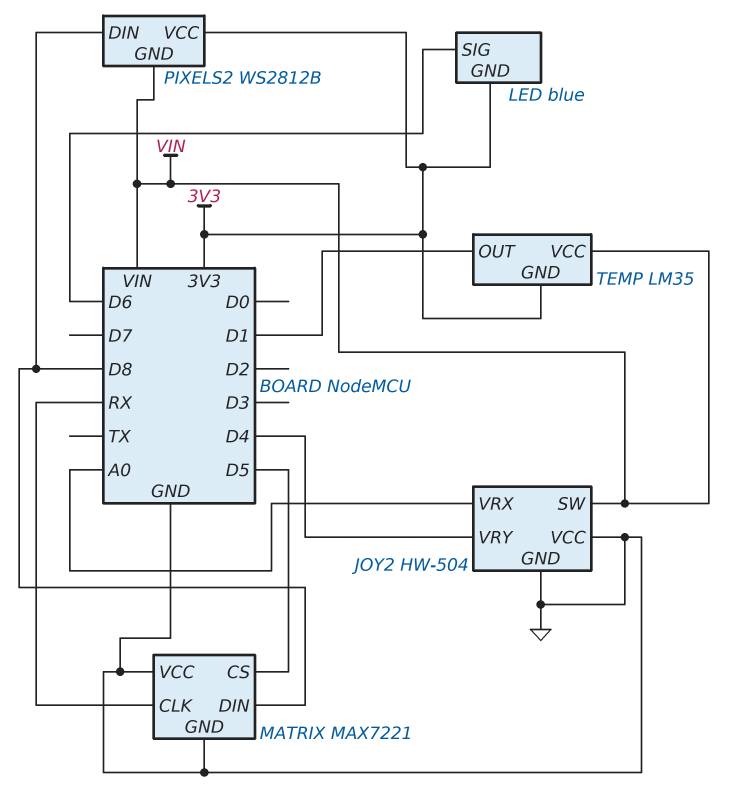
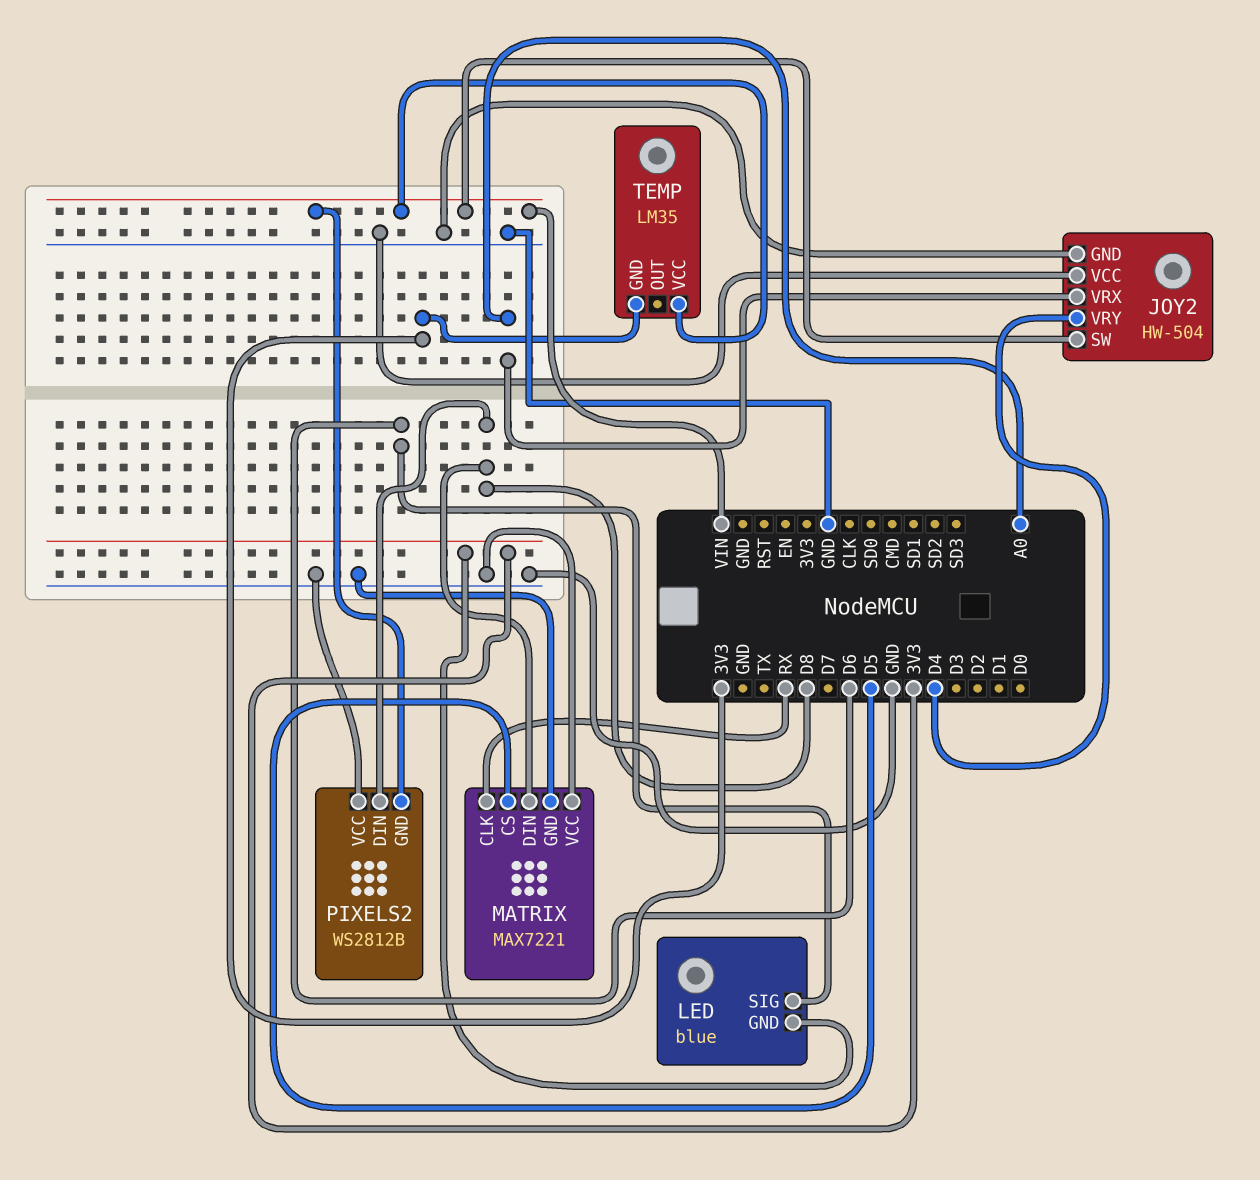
PIXELS2 pin VCC: 3V3 -> GND
TEMP pin OUT: D1 -> none

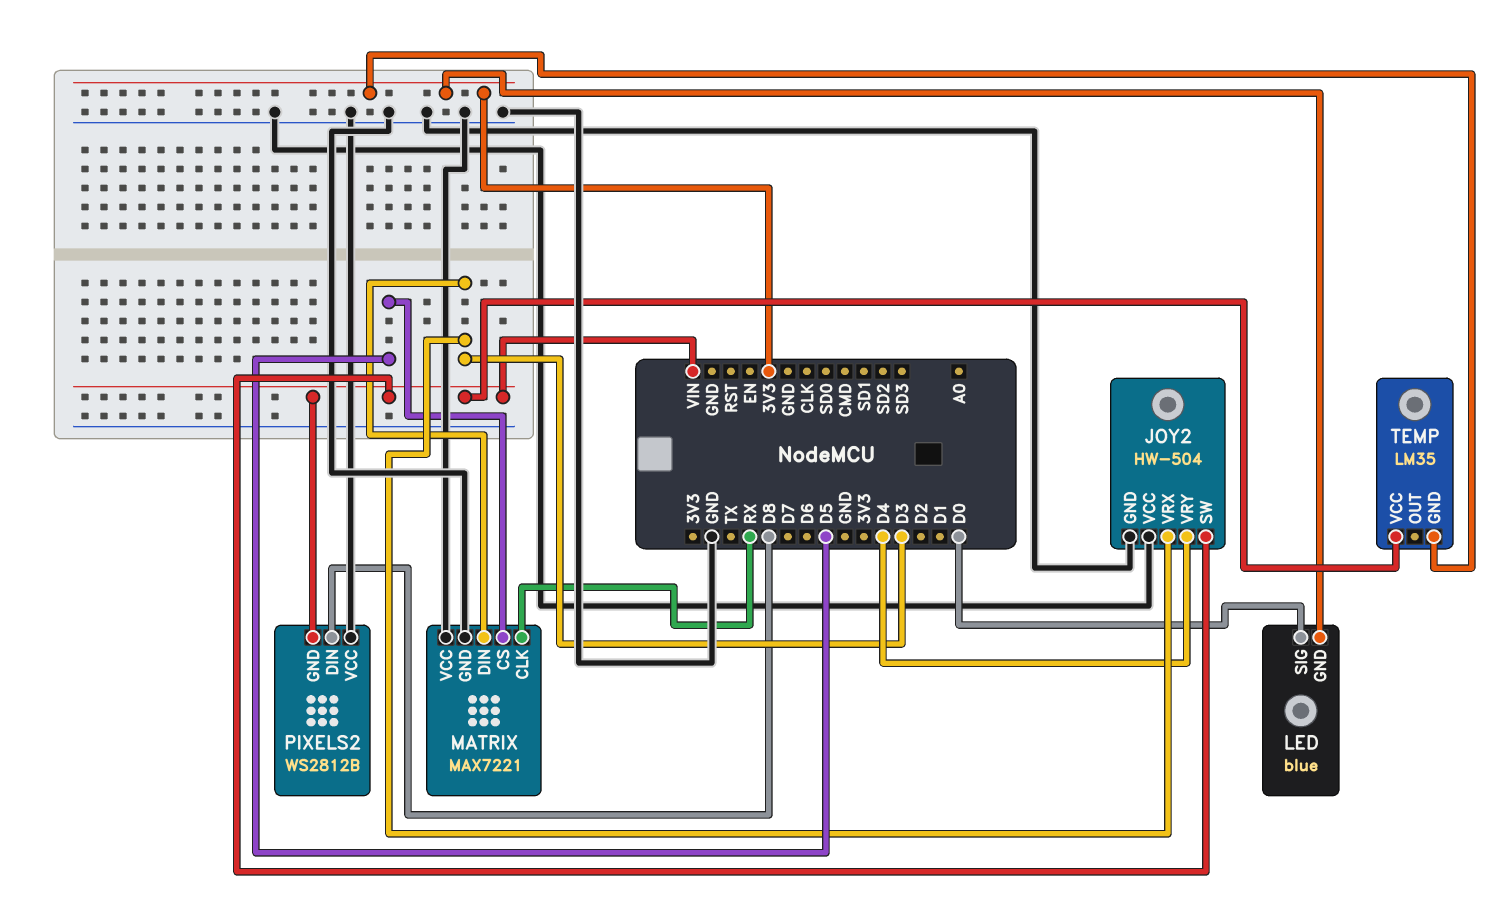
JOY2 pin VRX: A0 -> D3
LED pin SIG: D6 -> D0
MATRIX pin DIN: D8 -> D3

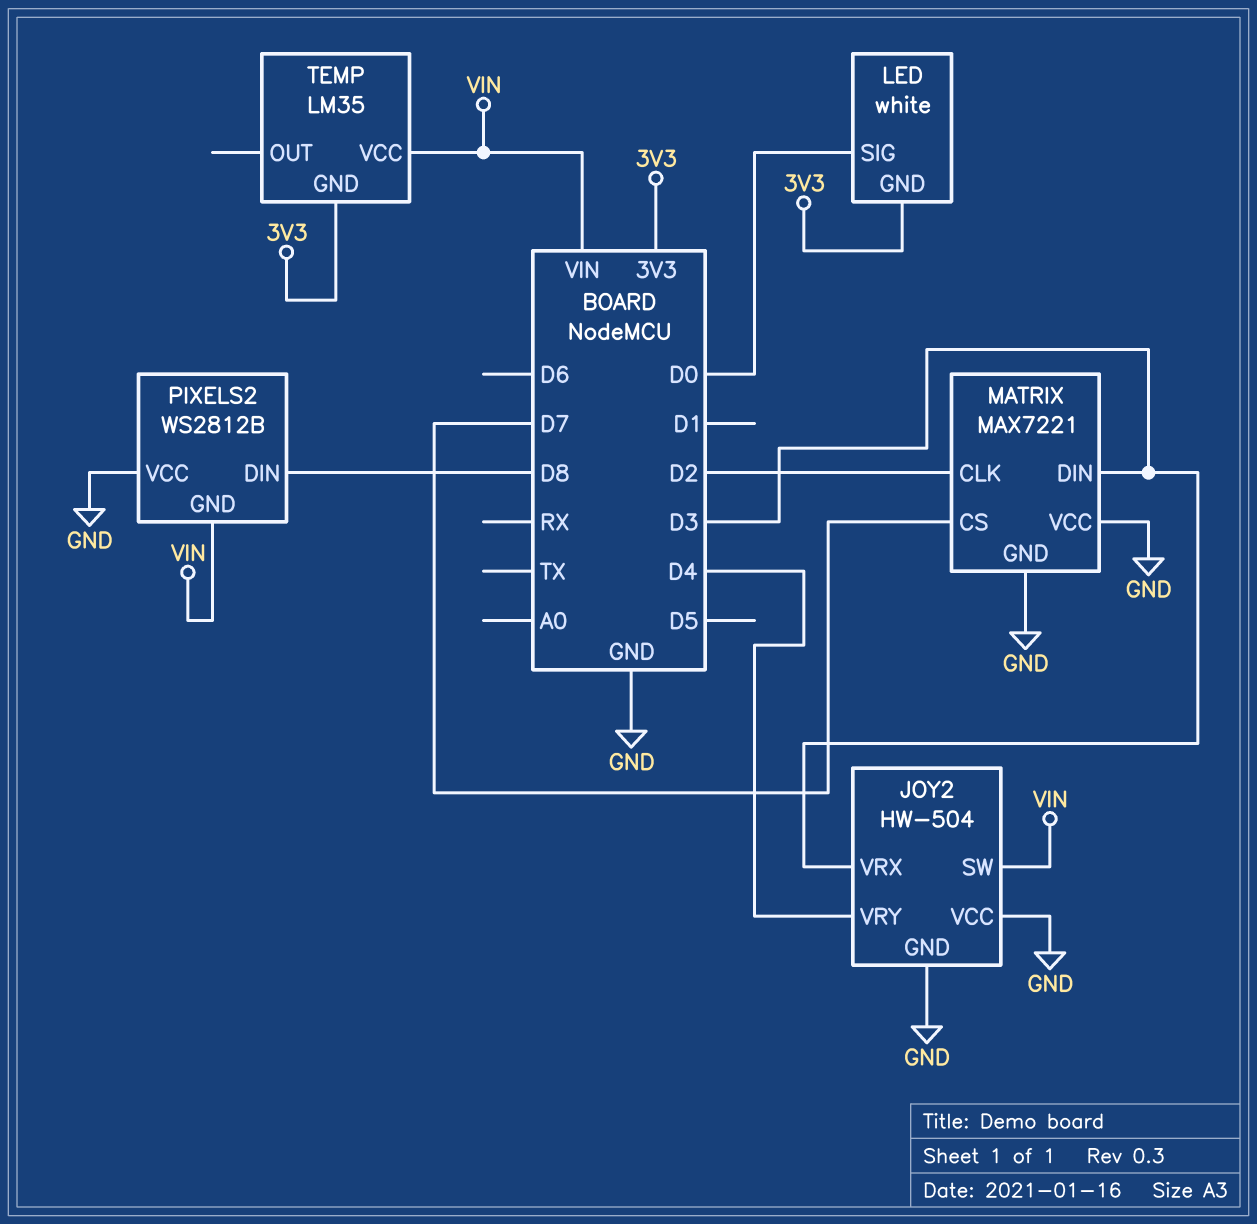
LED: blue -> white
MATRIX pin CLK: RX -> D2
MATRIX pin CS: D5 -> D7

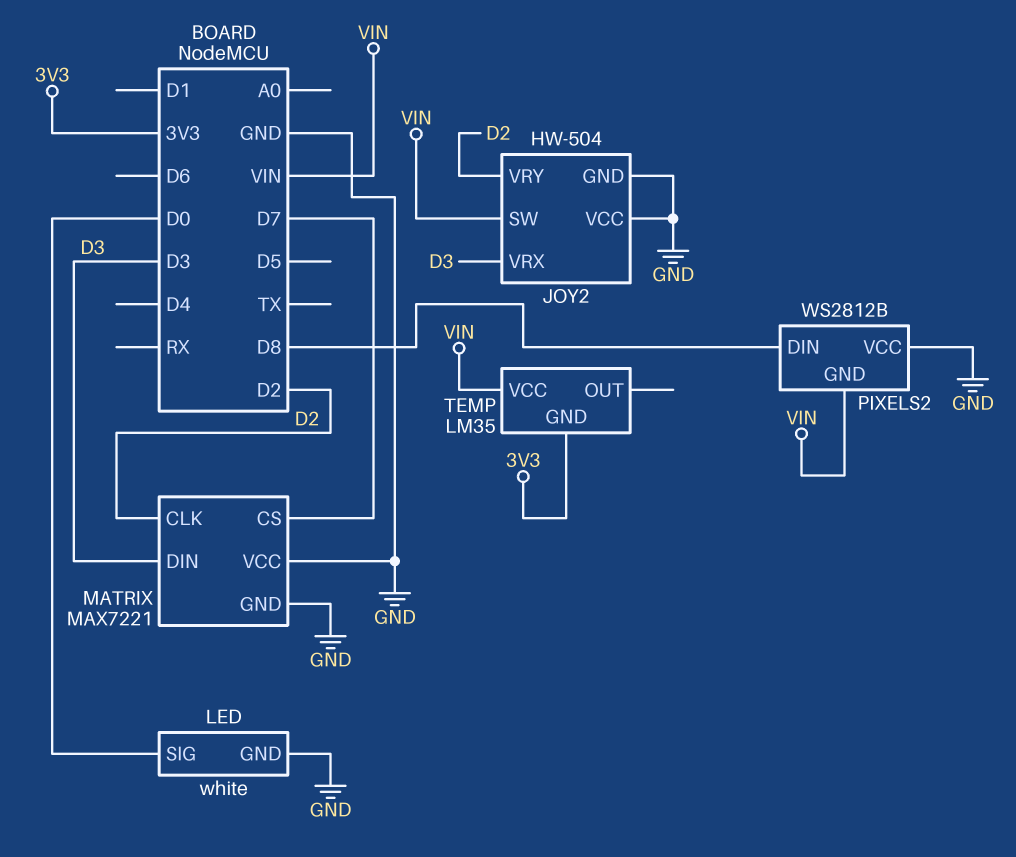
JOY2 pin VRY: D4 -> D2
LED pin GND: 3V3 -> GND

